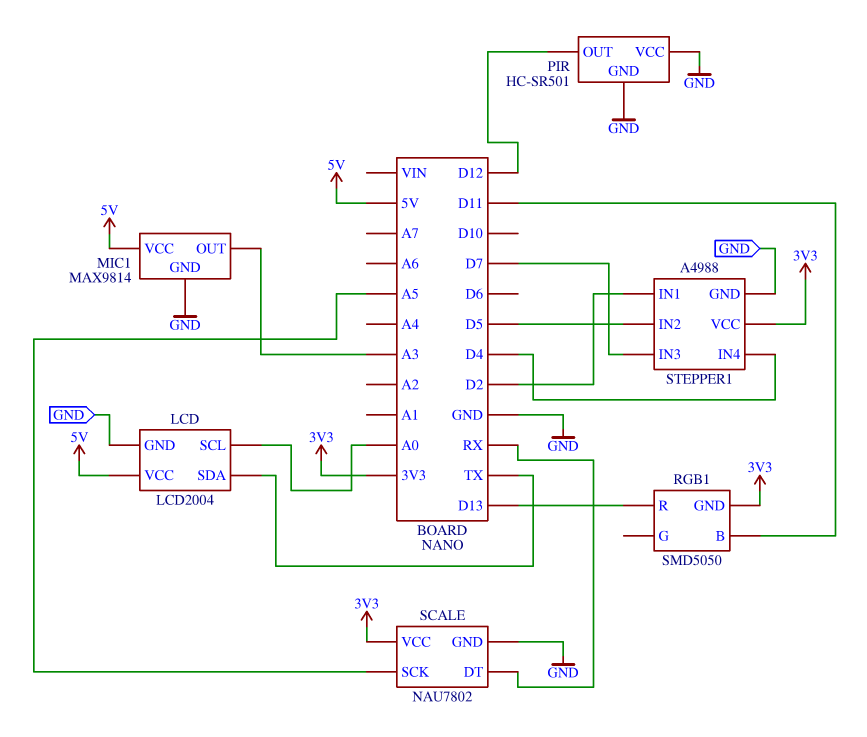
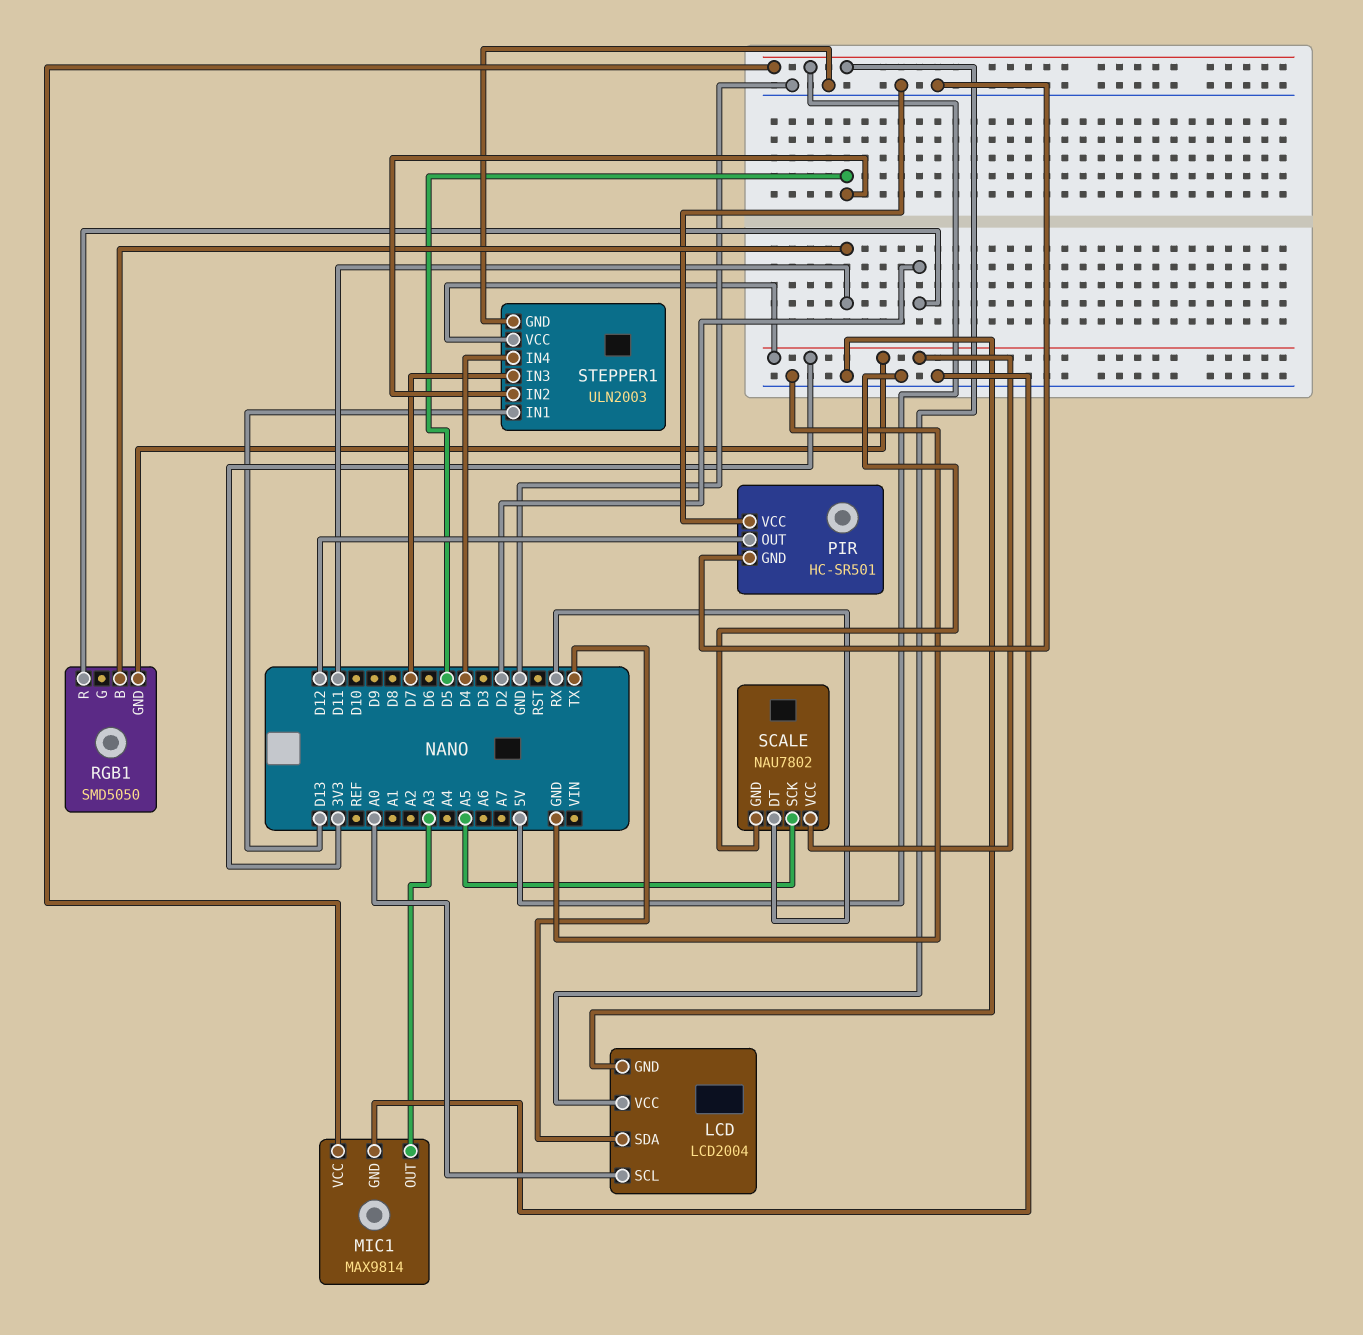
RGB1 pin R: D13 -> D2
STEPPER1: A4988 -> ULN2003
STEPPER1 pin IN1: D2 -> D13

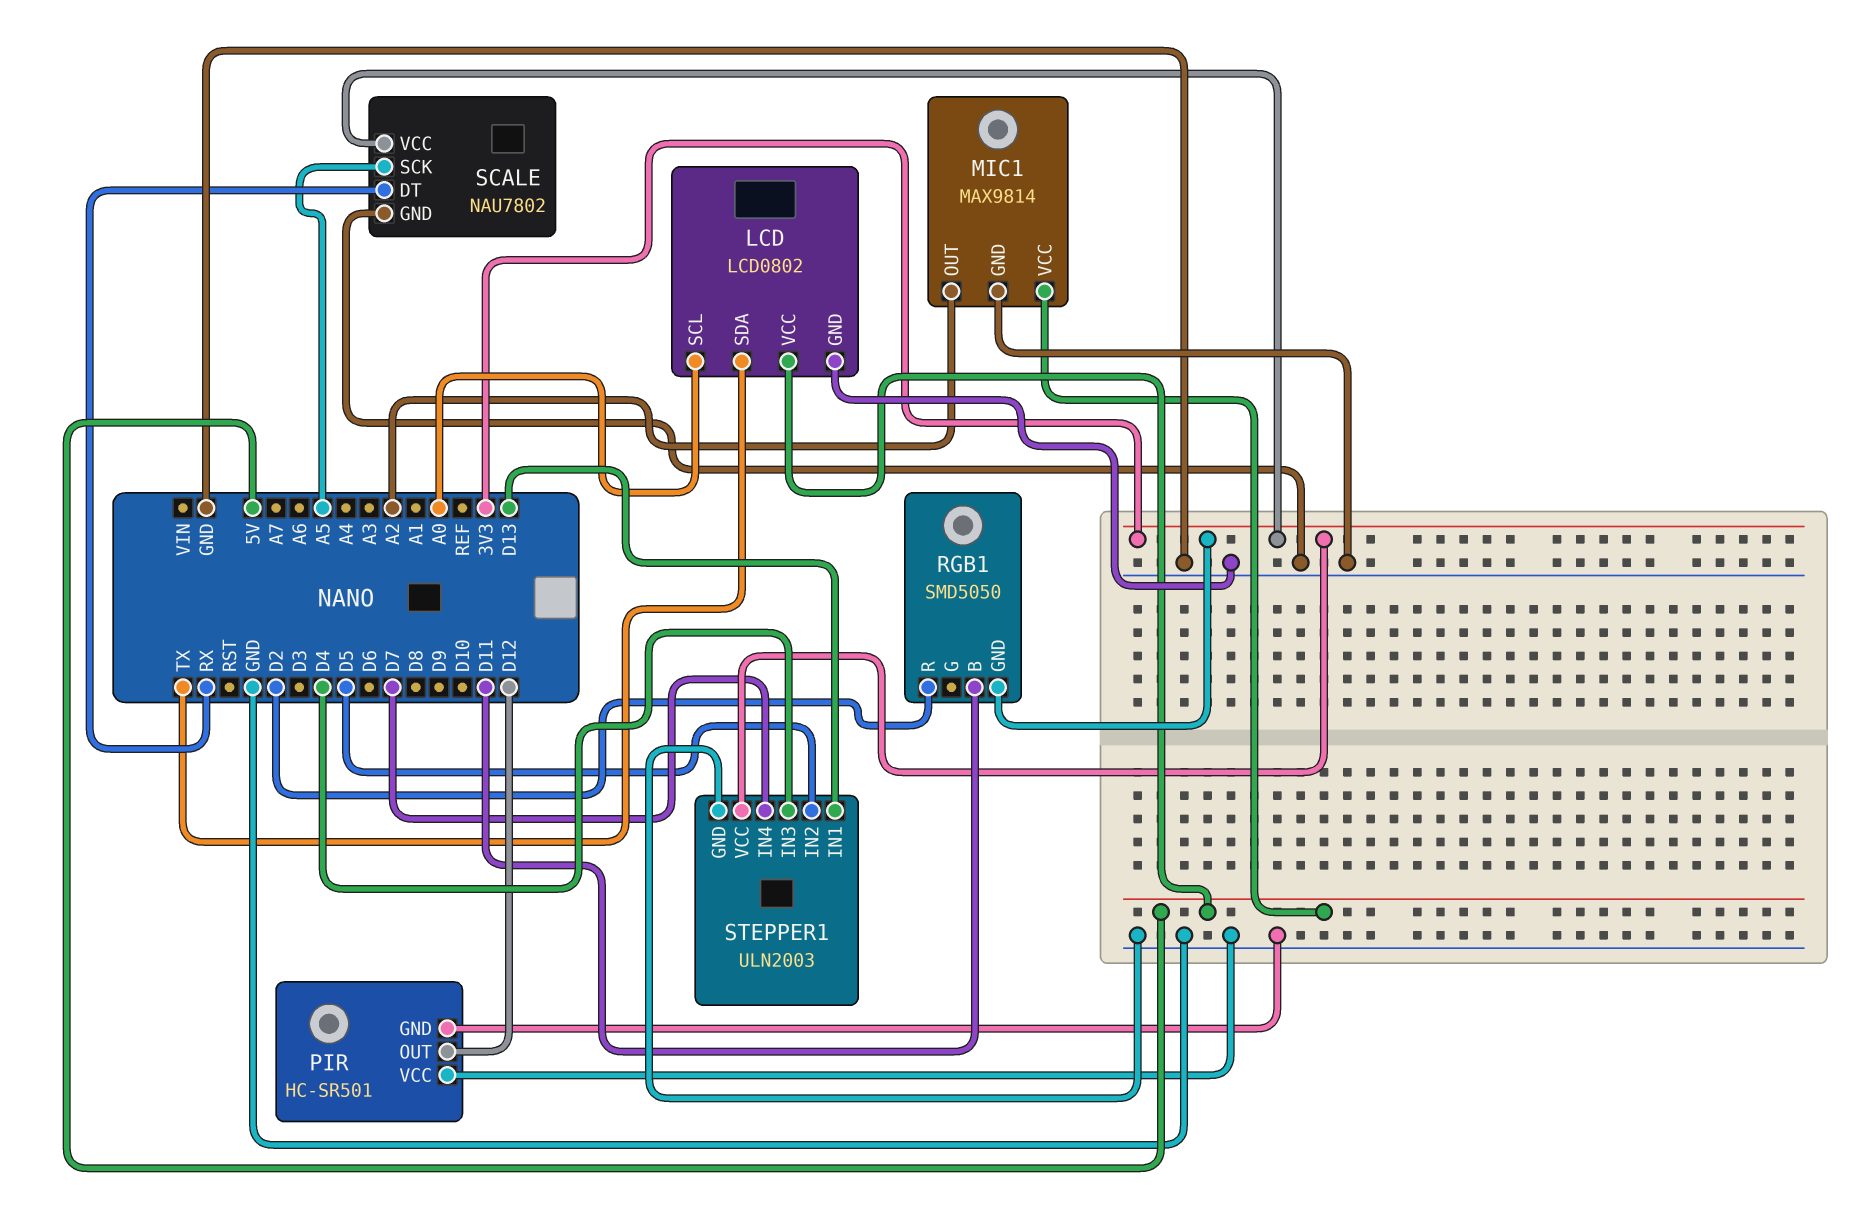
LCD: LCD2004 -> LCD0802
MIC1 pin OUT: A3 -> A2
STEPPER1 pin IN3: D7 -> D4
STEPPER1 pin IN4: D4 -> D7

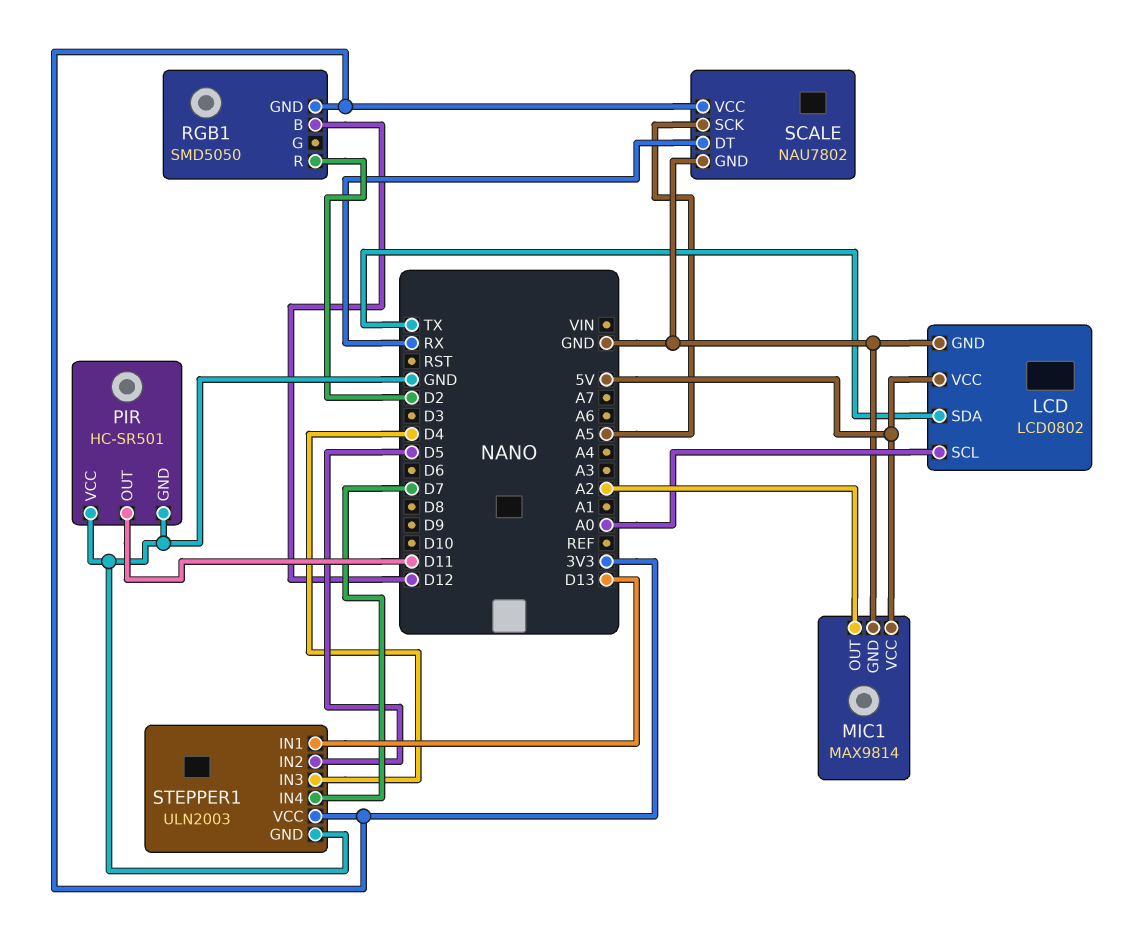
PIR pin OUT: D12 -> D11
RGB1 pin B: D11 -> D12

